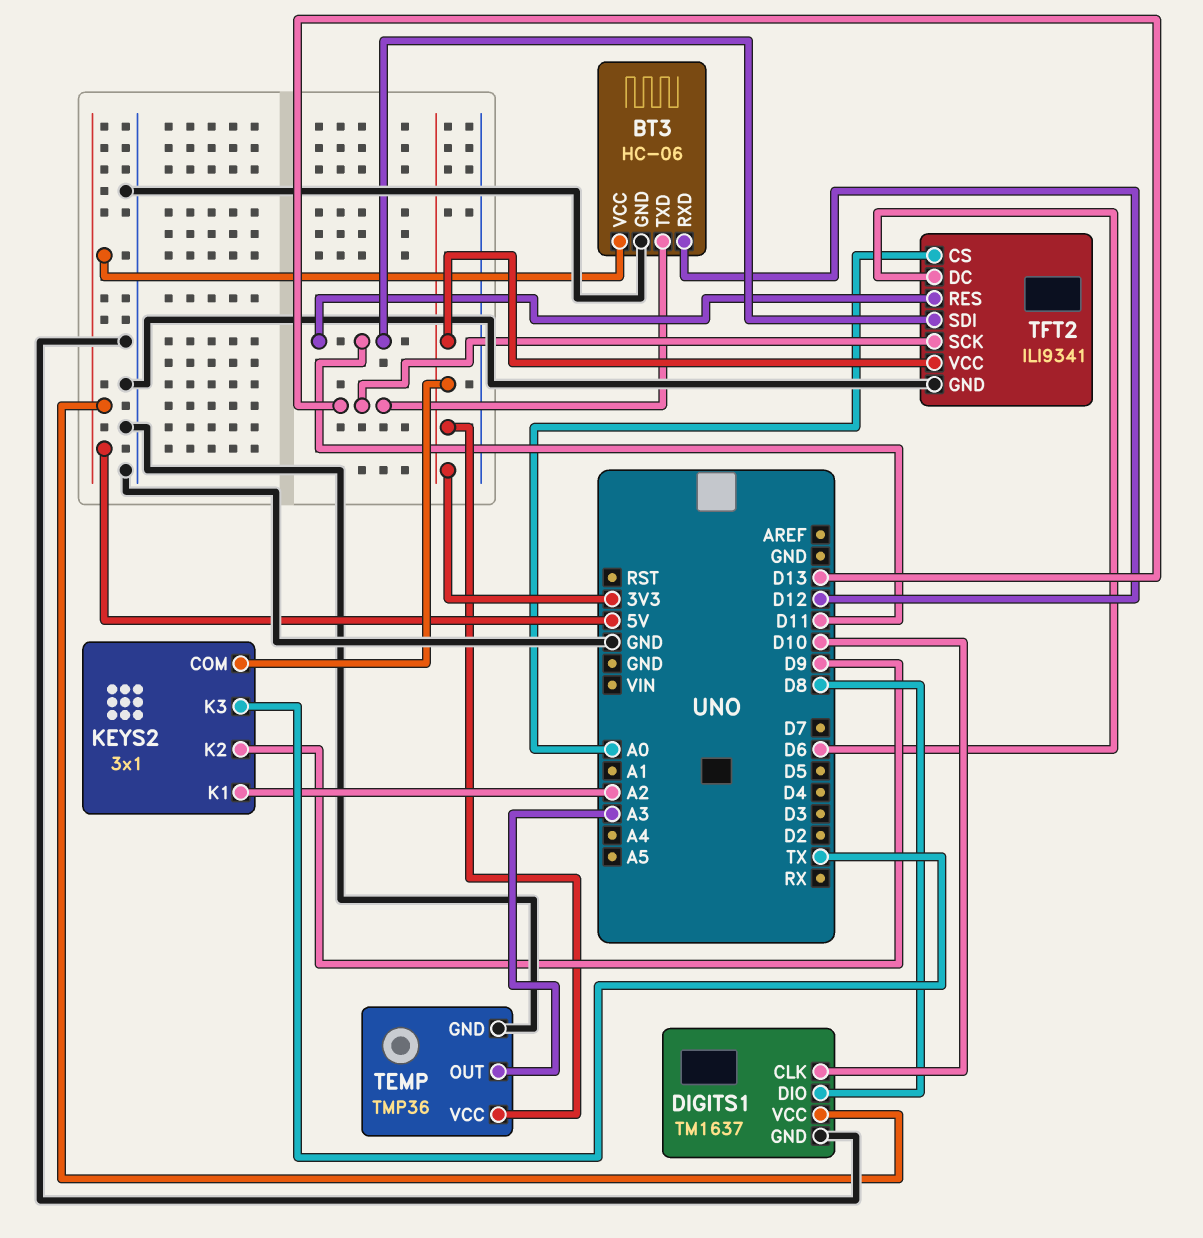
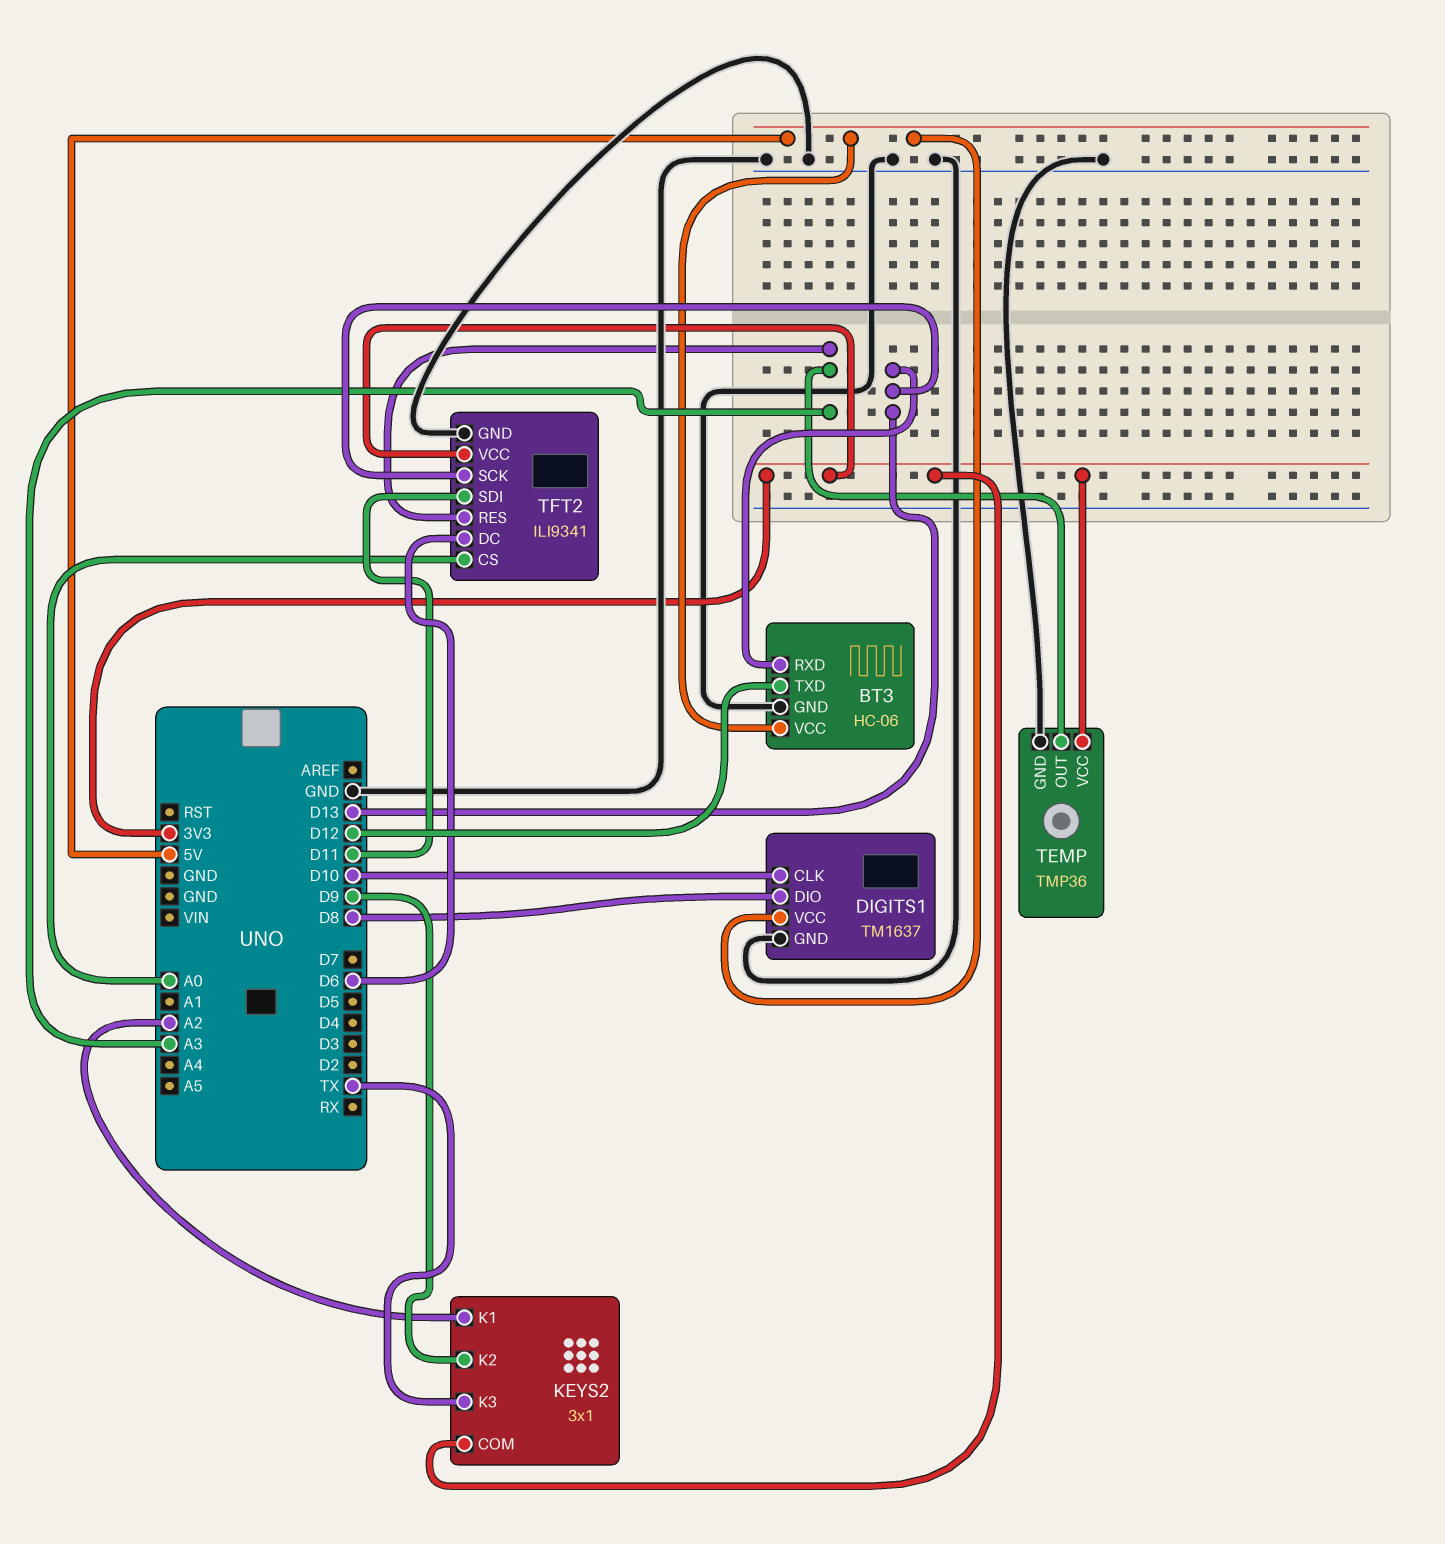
BT3 pin RXD: D12 -> D13
BT3 pin TXD: D13 -> D12
TFT2 pin RES: D11 -> A3

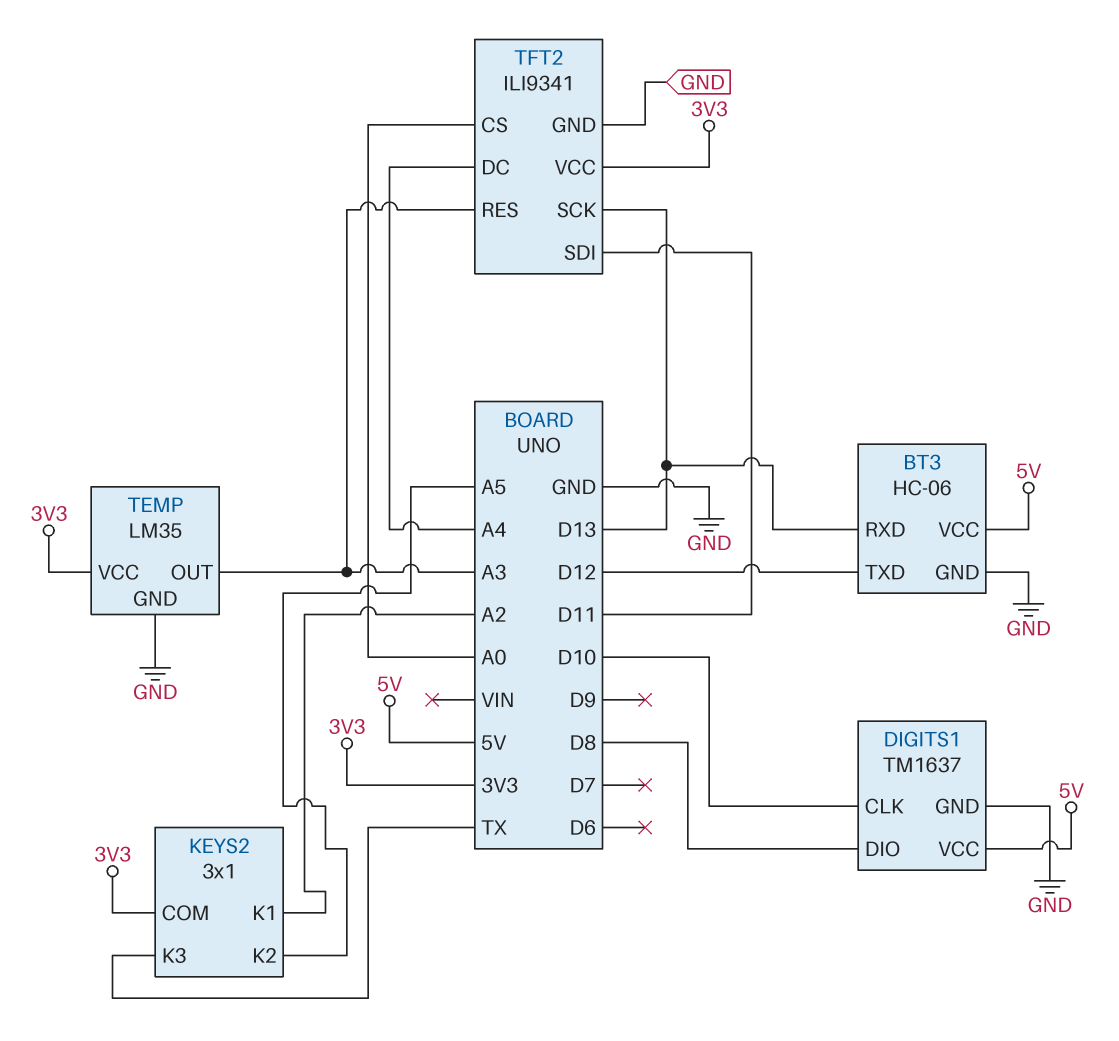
KEYS2 pin K2: D9 -> A5
TEMP: TMP36 -> LM35
TFT2 pin DC: D6 -> A4

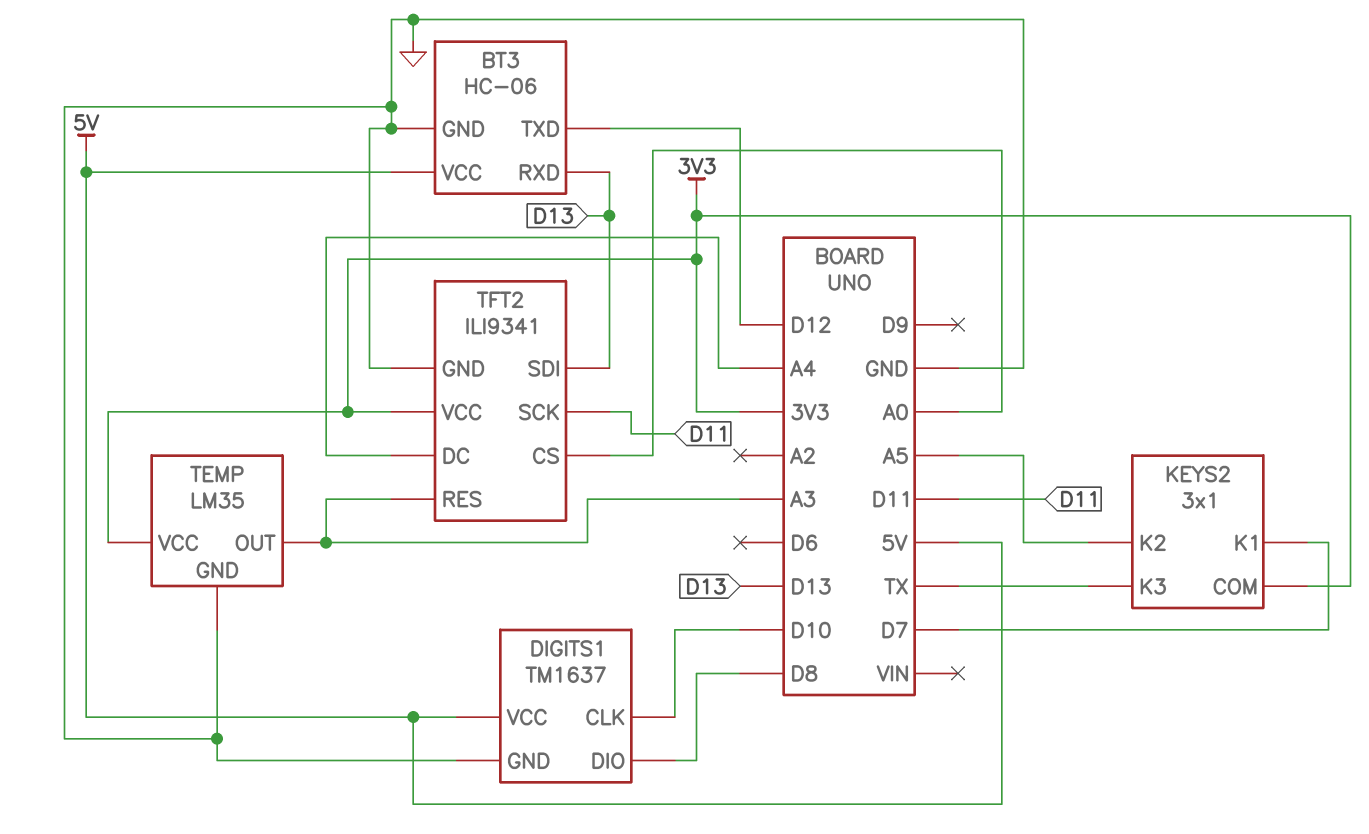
KEYS2 pin K1: A2 -> D7
TFT2 pin SCK: D13 -> D11
TFT2 pin SDI: D11 -> D13

